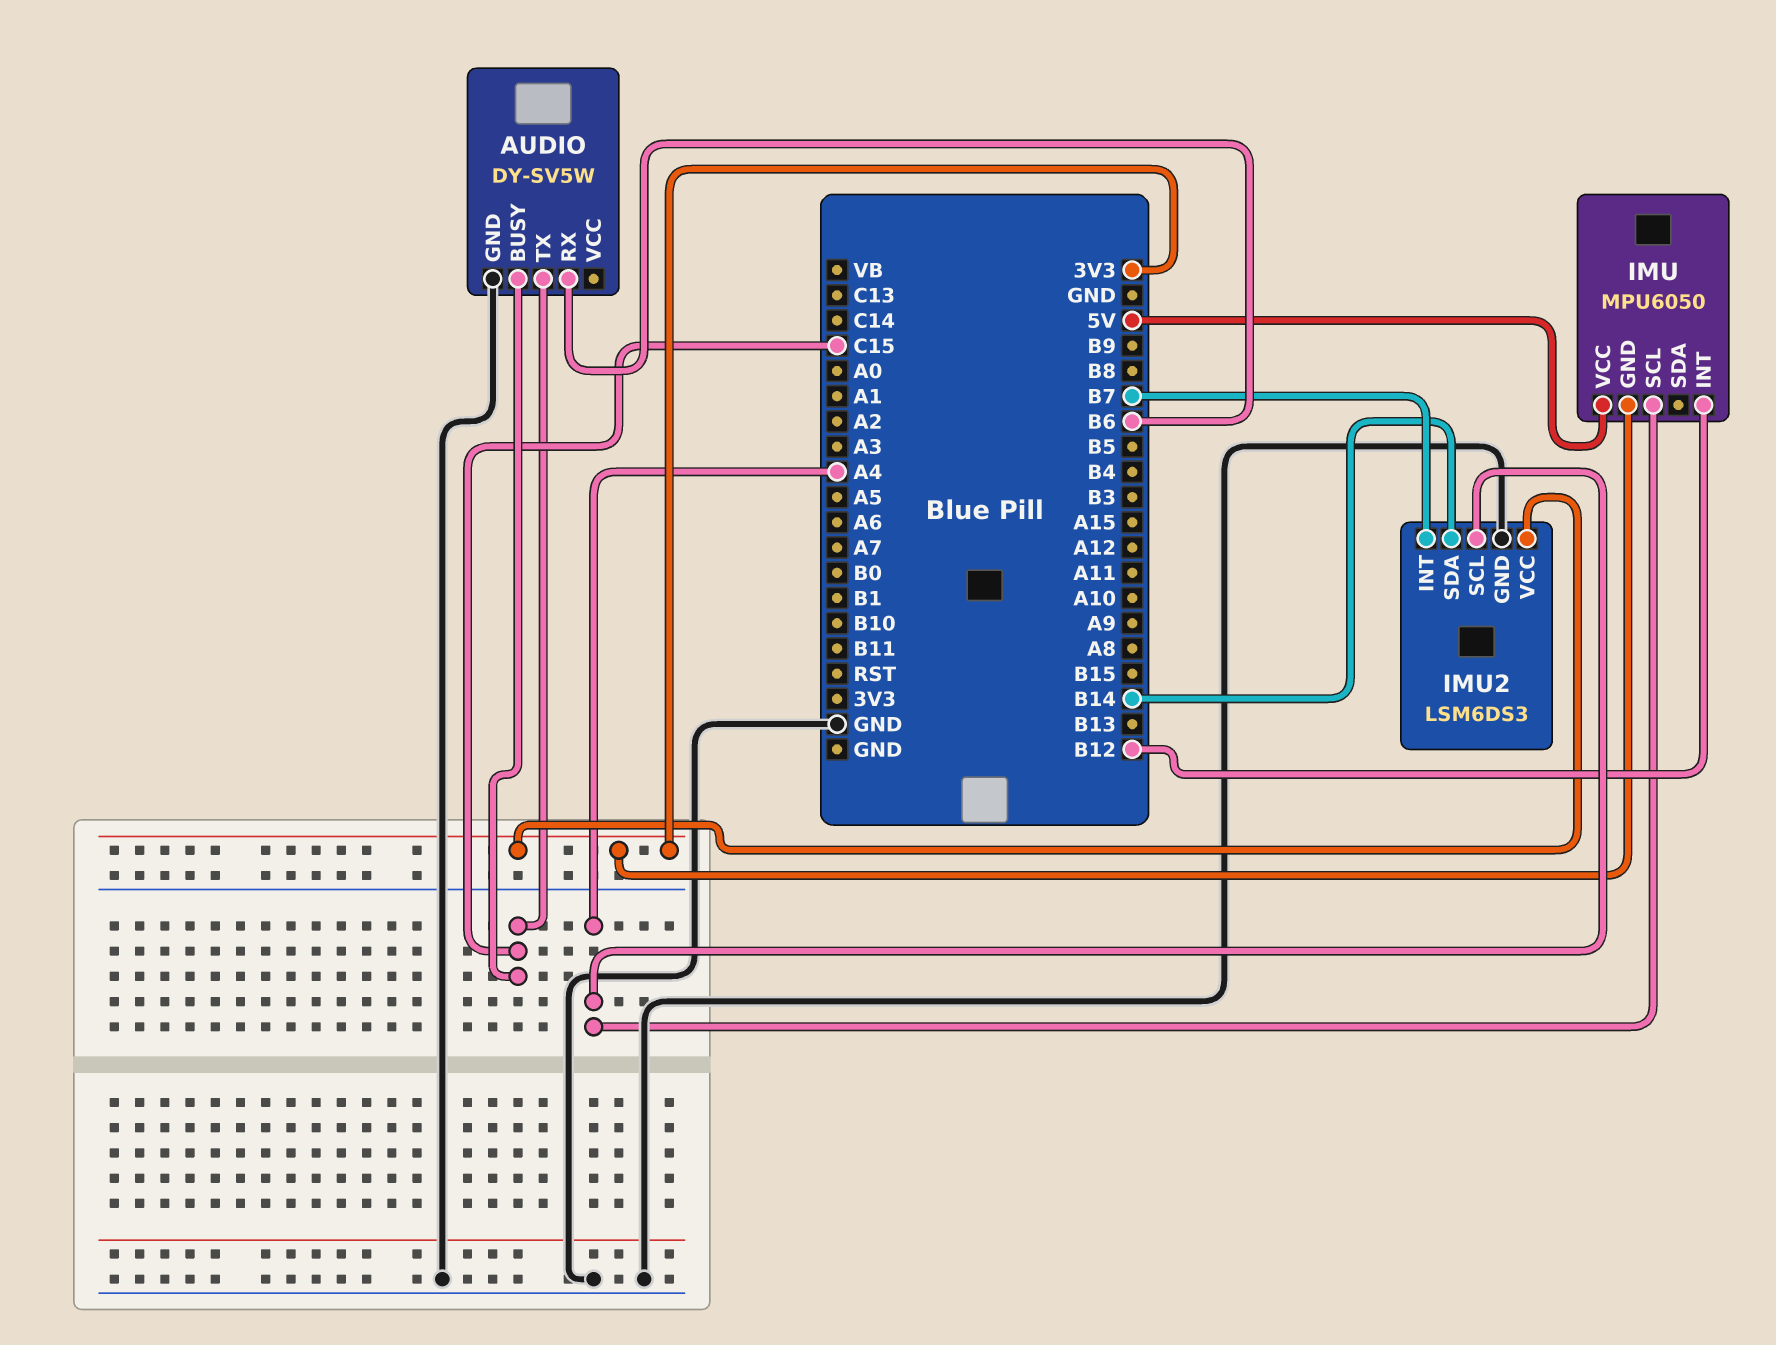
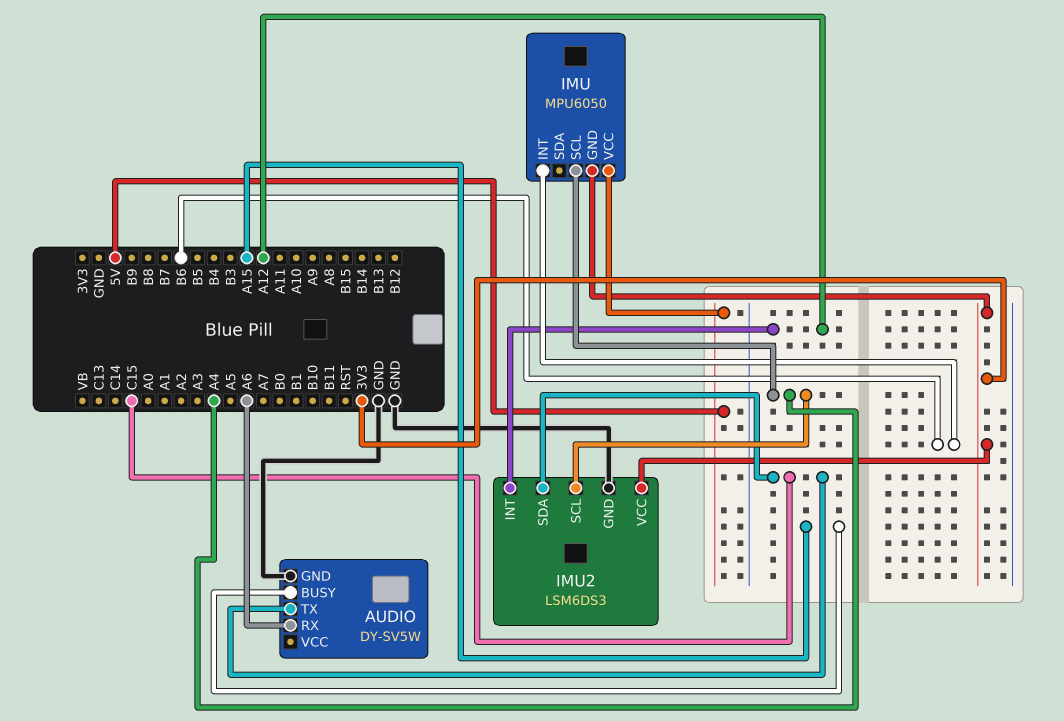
AUDIO pin BUSY: C15 -> A15
AUDIO pin RX: B6 -> A6
IMU pin INT: B12 -> B6
IMU2 pin INT: B7 -> A12
IMU2 pin SDA: B14 -> C15

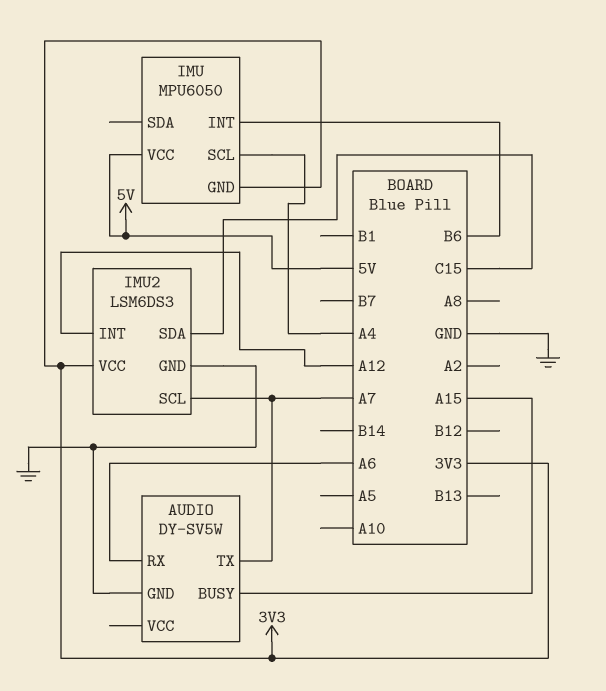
AUDIO pin TX: C15 -> A7
IMU2 pin SCL: A4 -> A7

